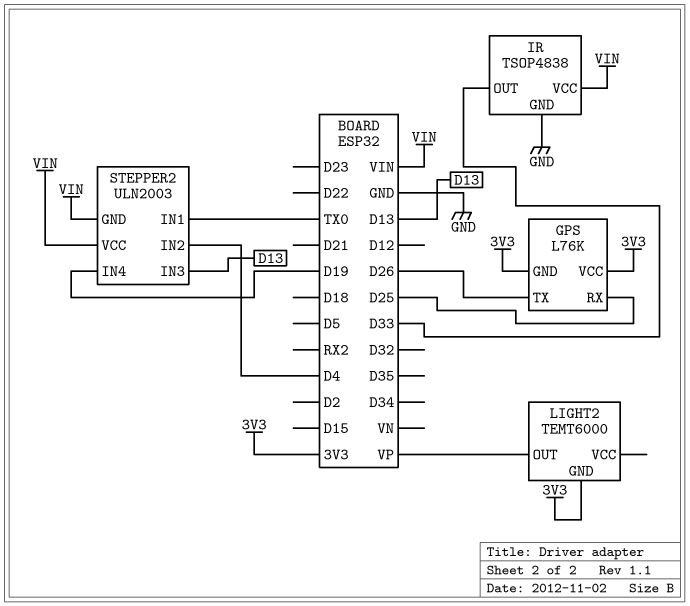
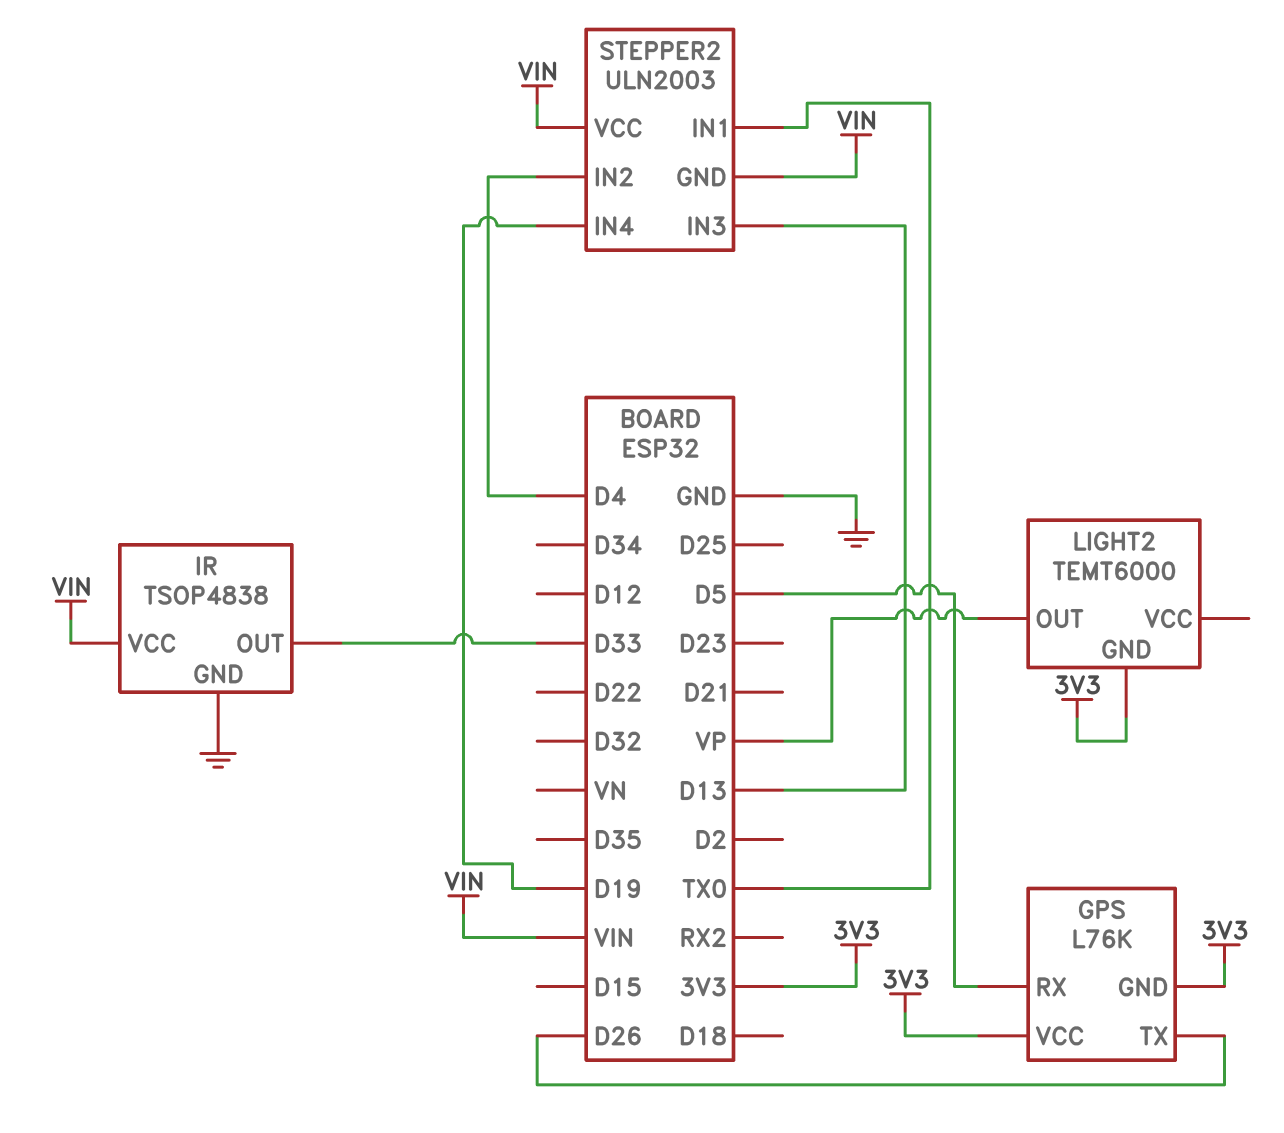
GPS pin RX: D25 -> D5

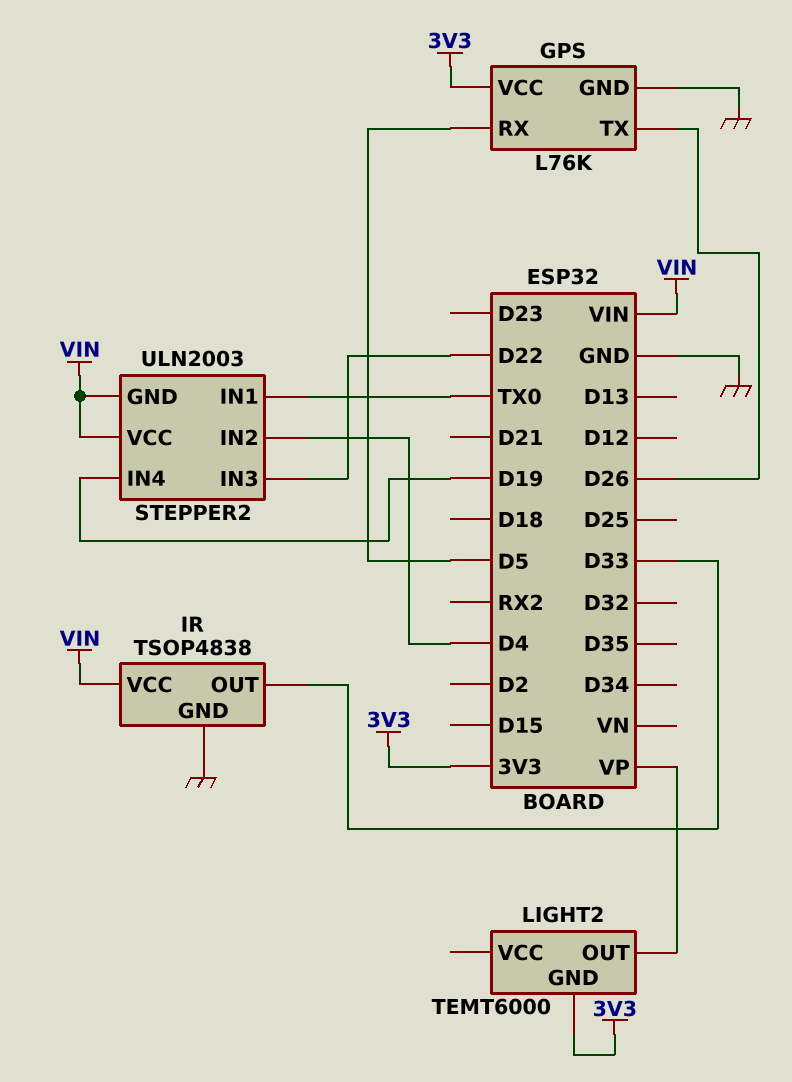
GPS pin GND: 3V3 -> GND
STEPPER2 pin IN3: D13 -> D22

